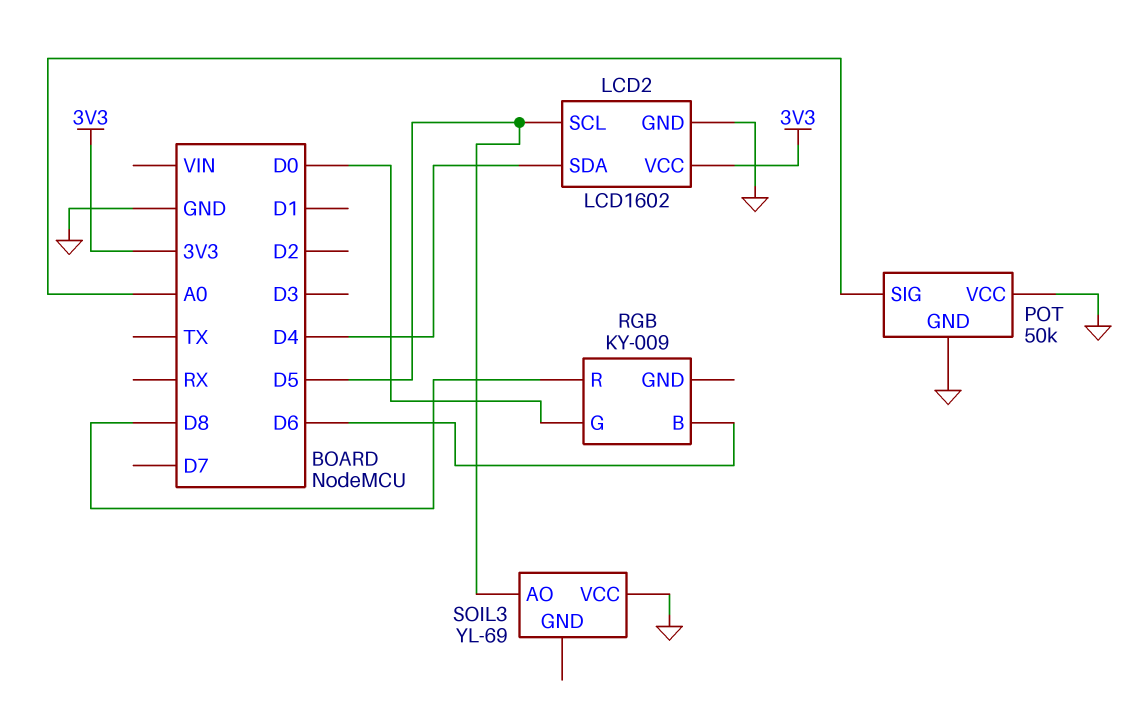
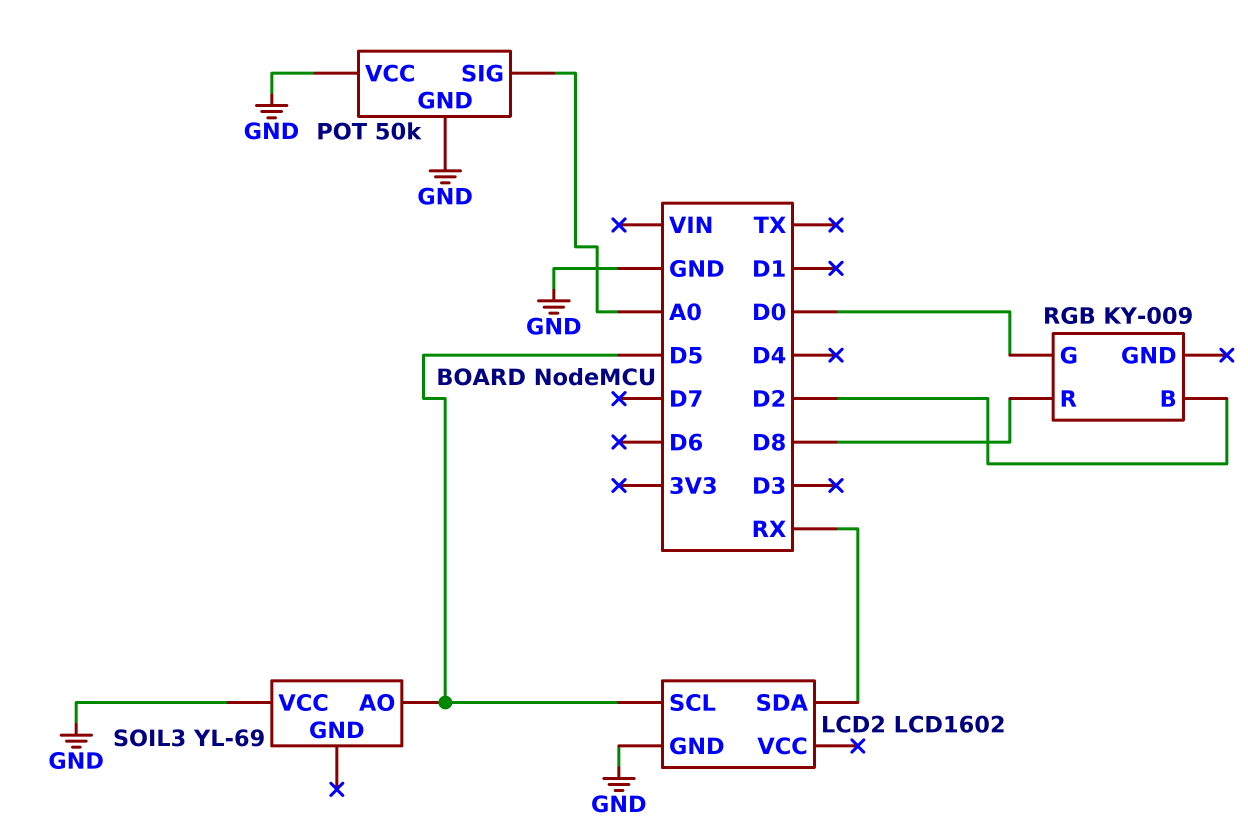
LCD2 pin SDA: D4 -> RX
LCD2 pin VCC: 3V3 -> none
RGB pin B: D6 -> D2

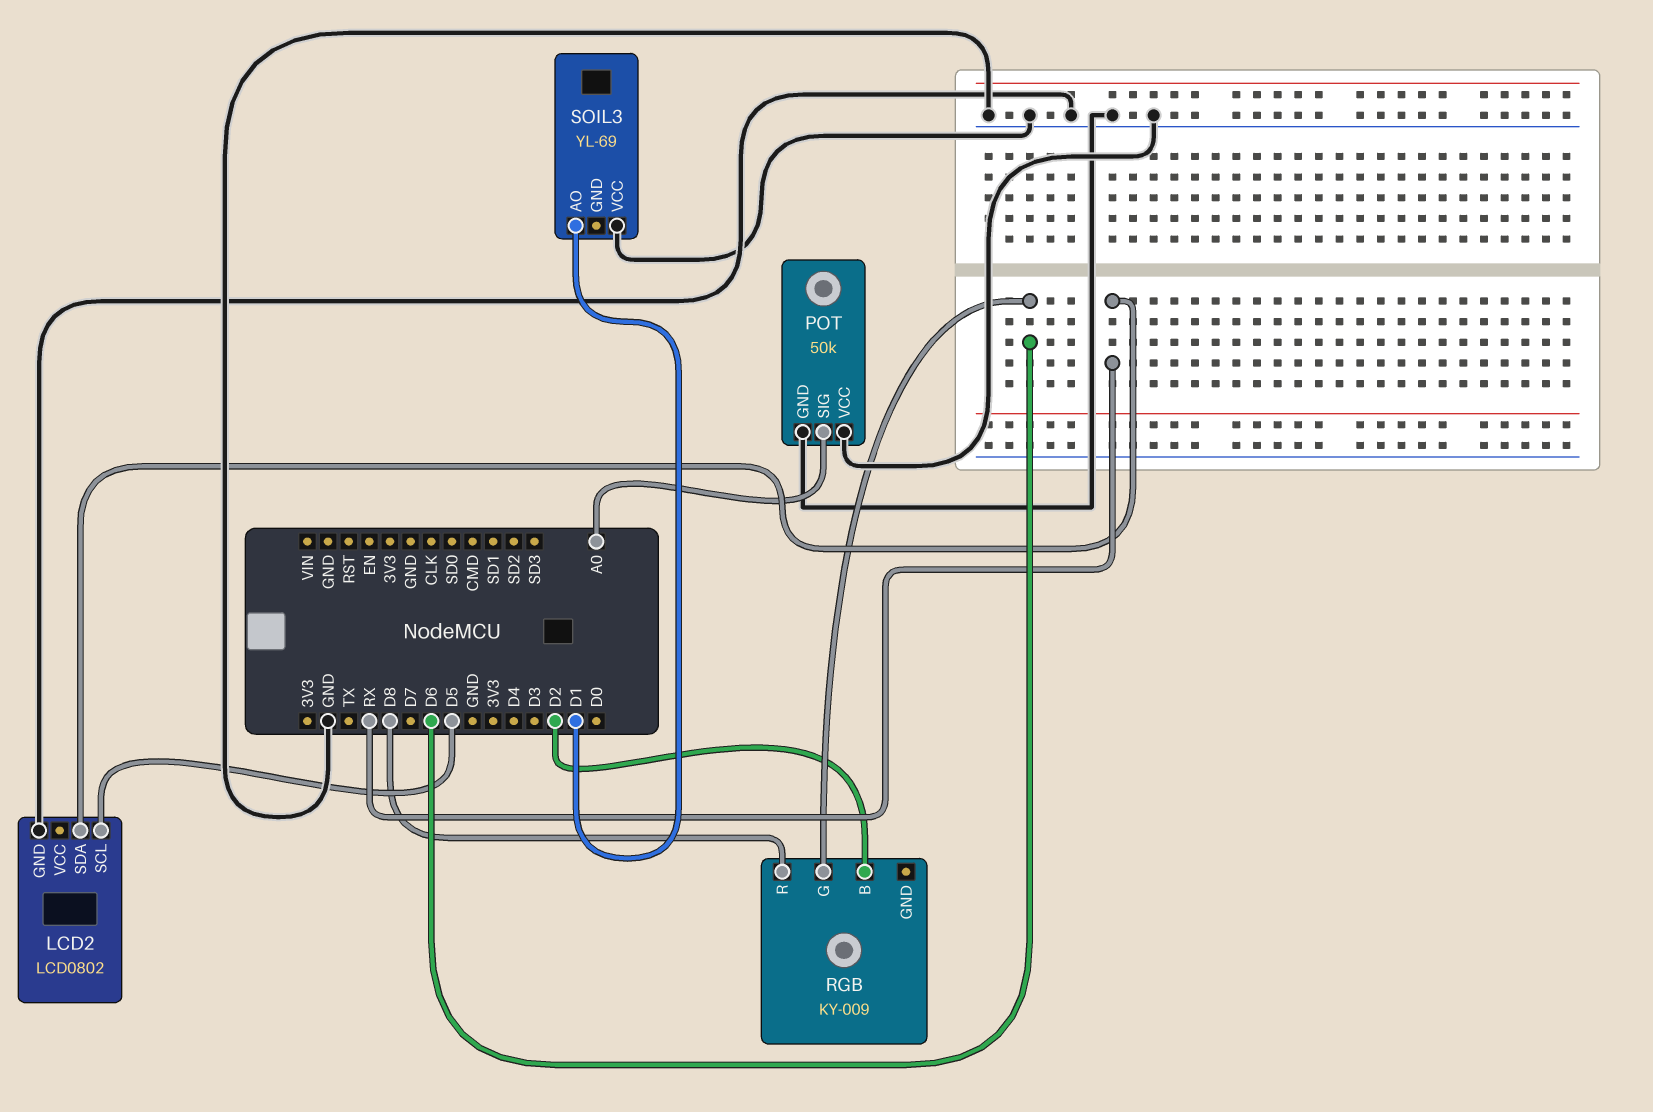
LCD2: LCD1602 -> LCD0802
RGB pin G: D0 -> D6
SOIL3 pin AO: D5 -> D1

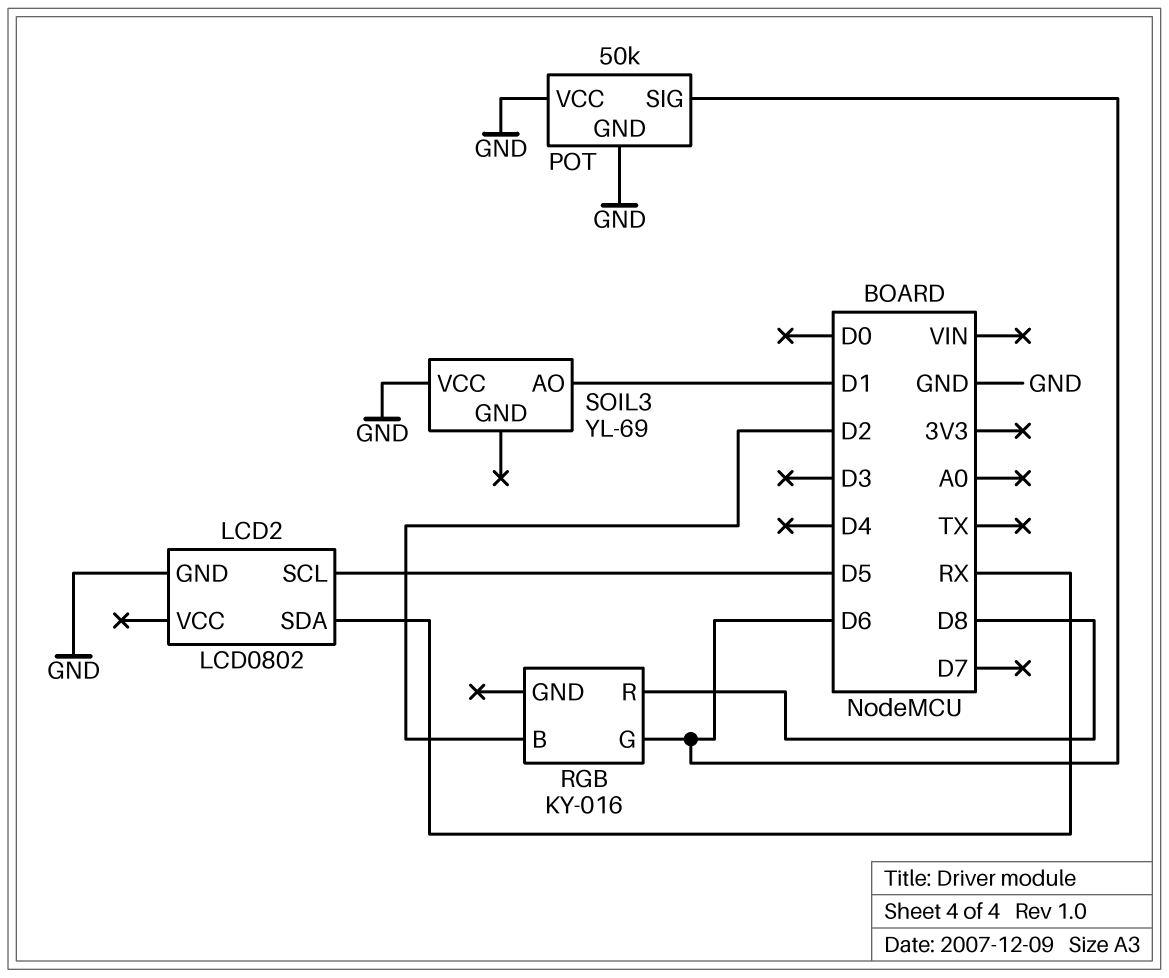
POT pin SIG: A0 -> D6
RGB: KY-009 -> KY-016

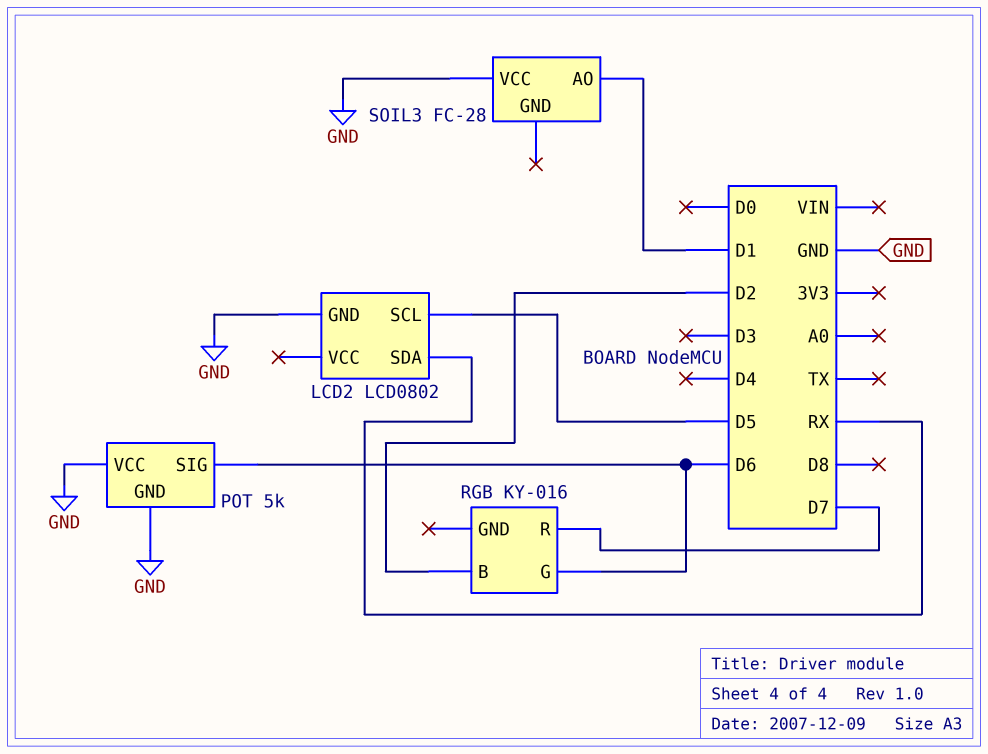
POT: 50k -> 5k
RGB pin R: D8 -> D7
SOIL3: YL-69 -> FC-28

